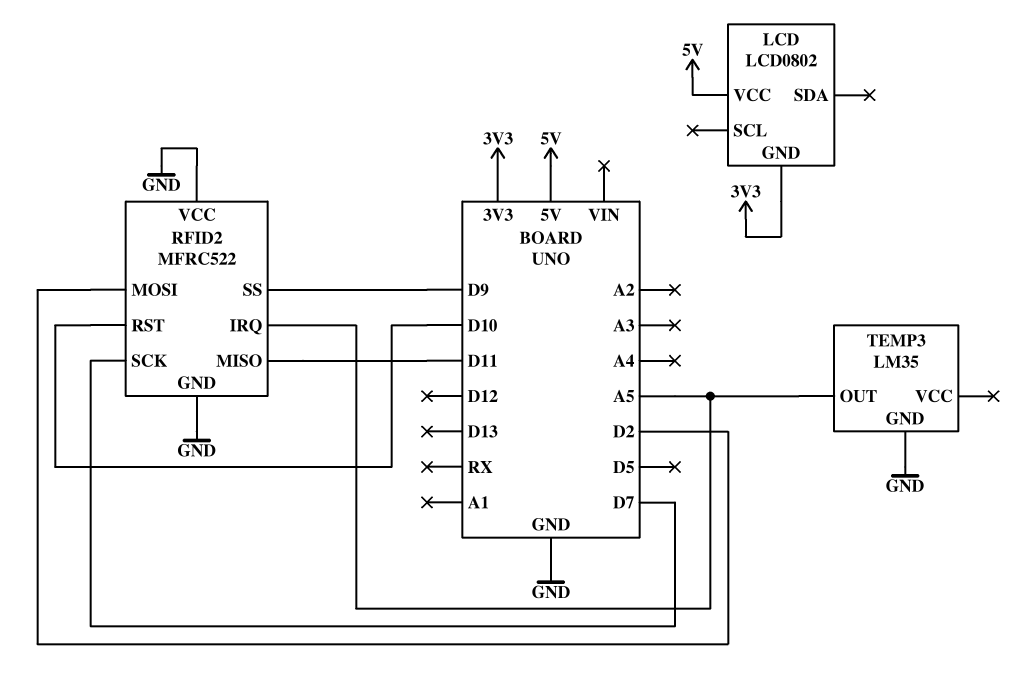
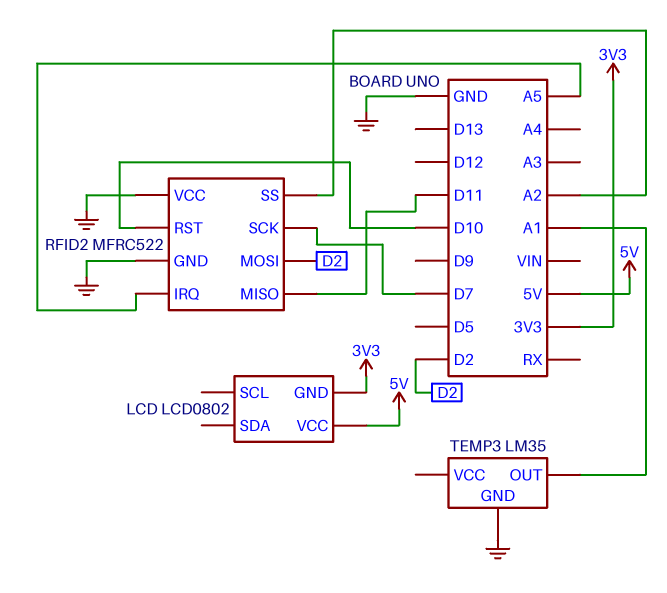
RFID2 pin SS: D9 -> A2
TEMP3 pin OUT: A5 -> A1

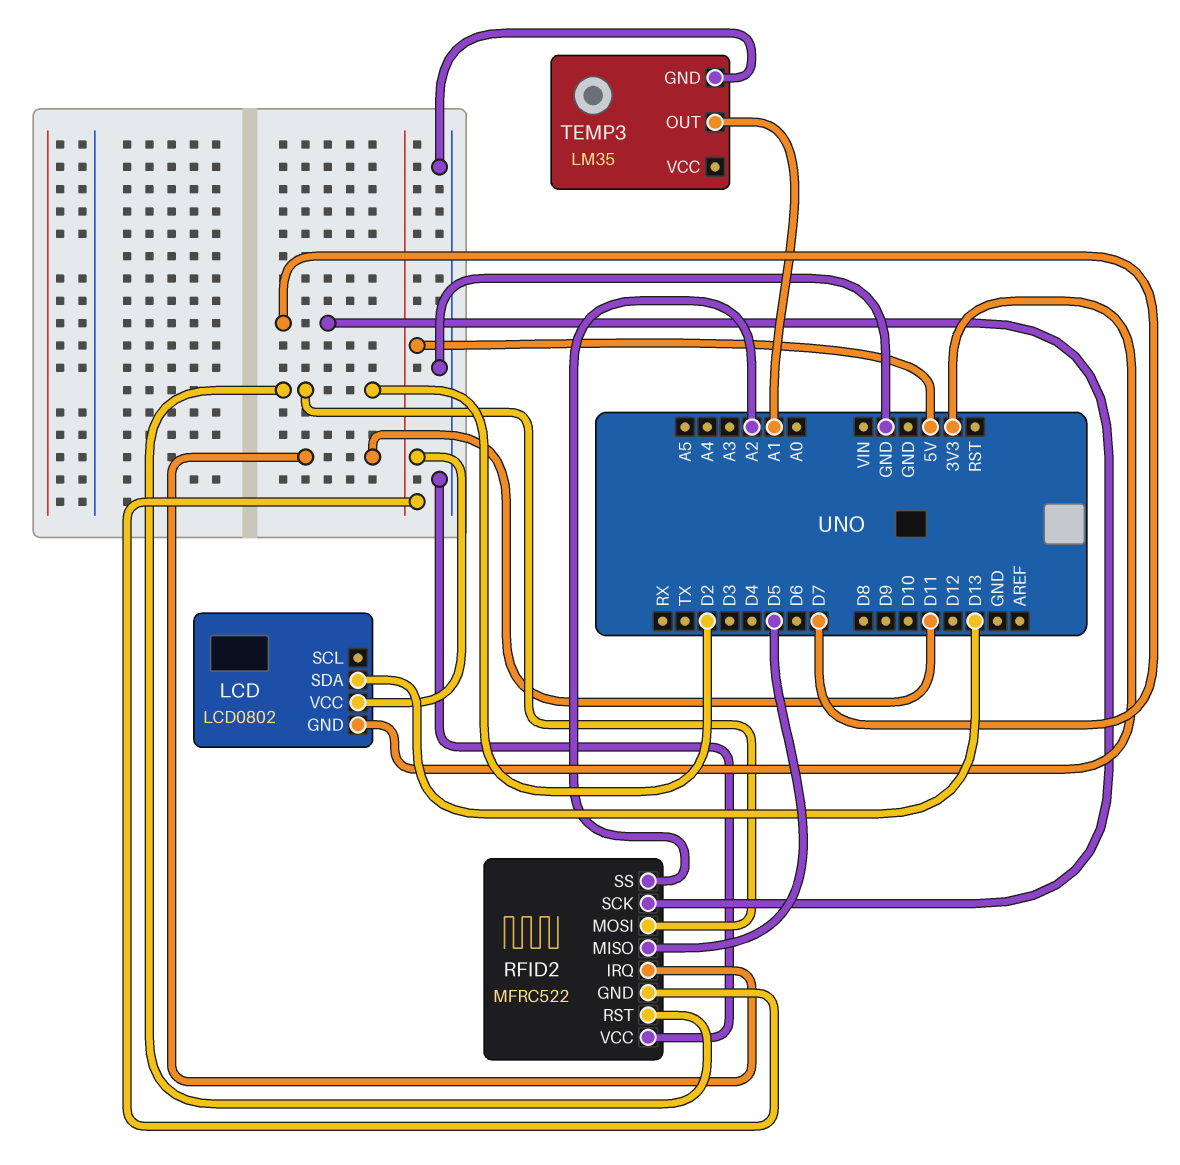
LCD pin SDA: none -> D13
RFID2 pin GND: GND -> 5V
RFID2 pin IRQ: A5 -> D11
RFID2 pin MISO: D11 -> D5
RFID2 pin RST: D10 -> D2

